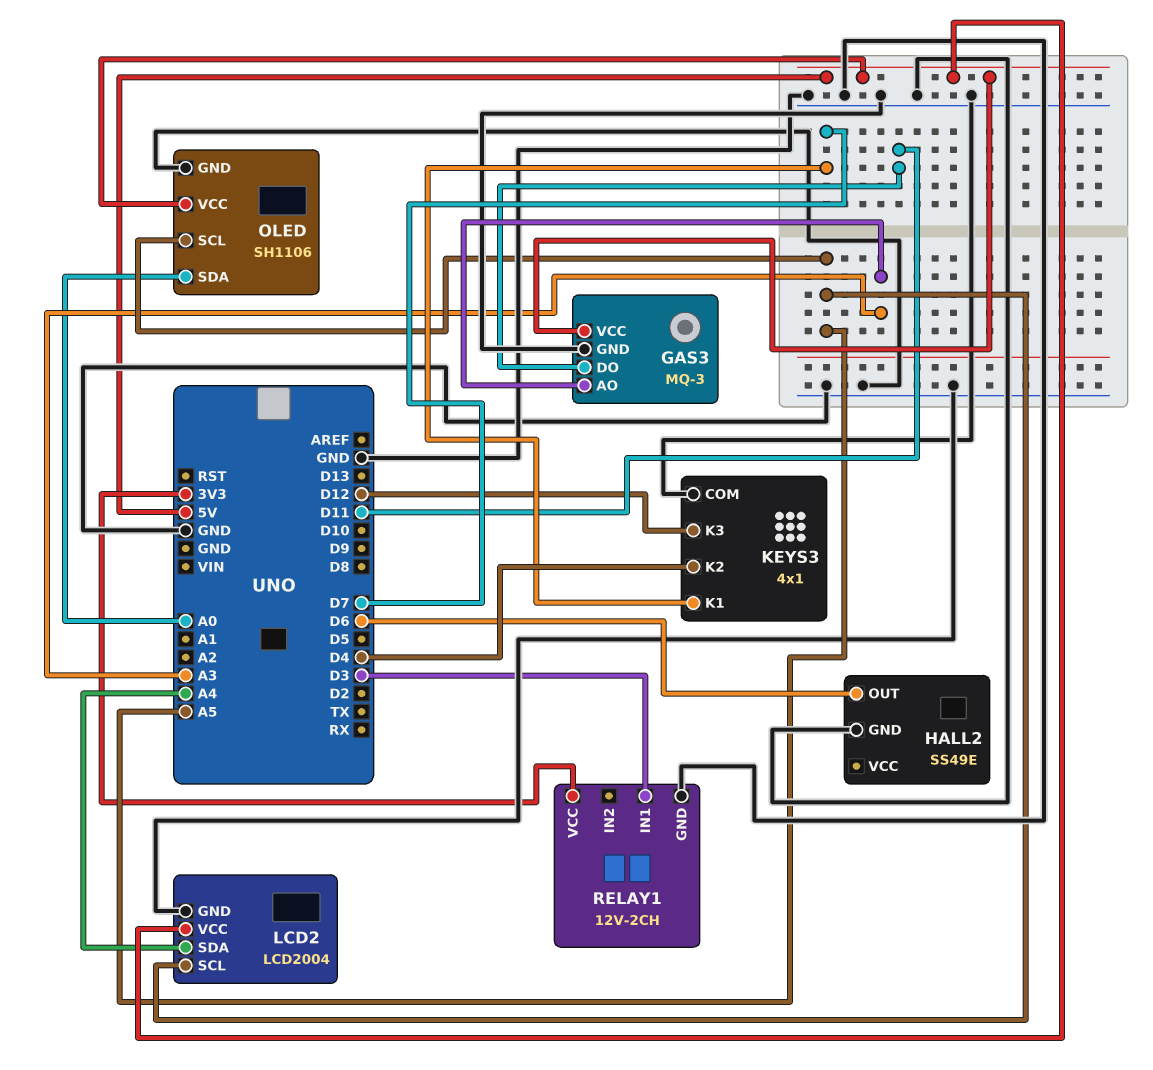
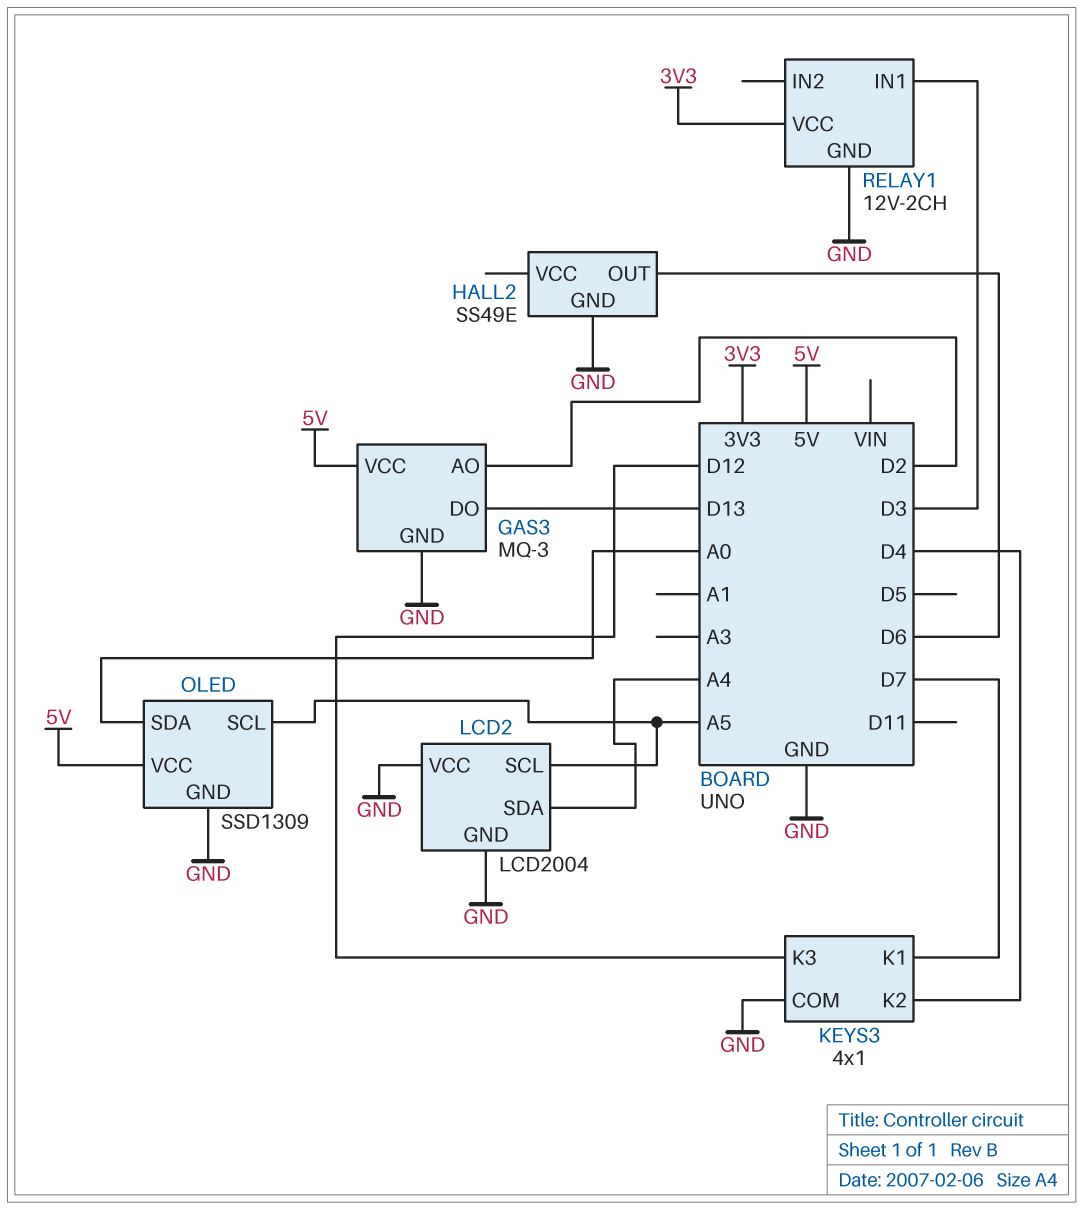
GAS3 pin AO: A3 -> D2
GAS3 pin DO: D11 -> D13
LCD2 pin VCC: 5V -> GND
OLED: SH1106 -> SSD1309

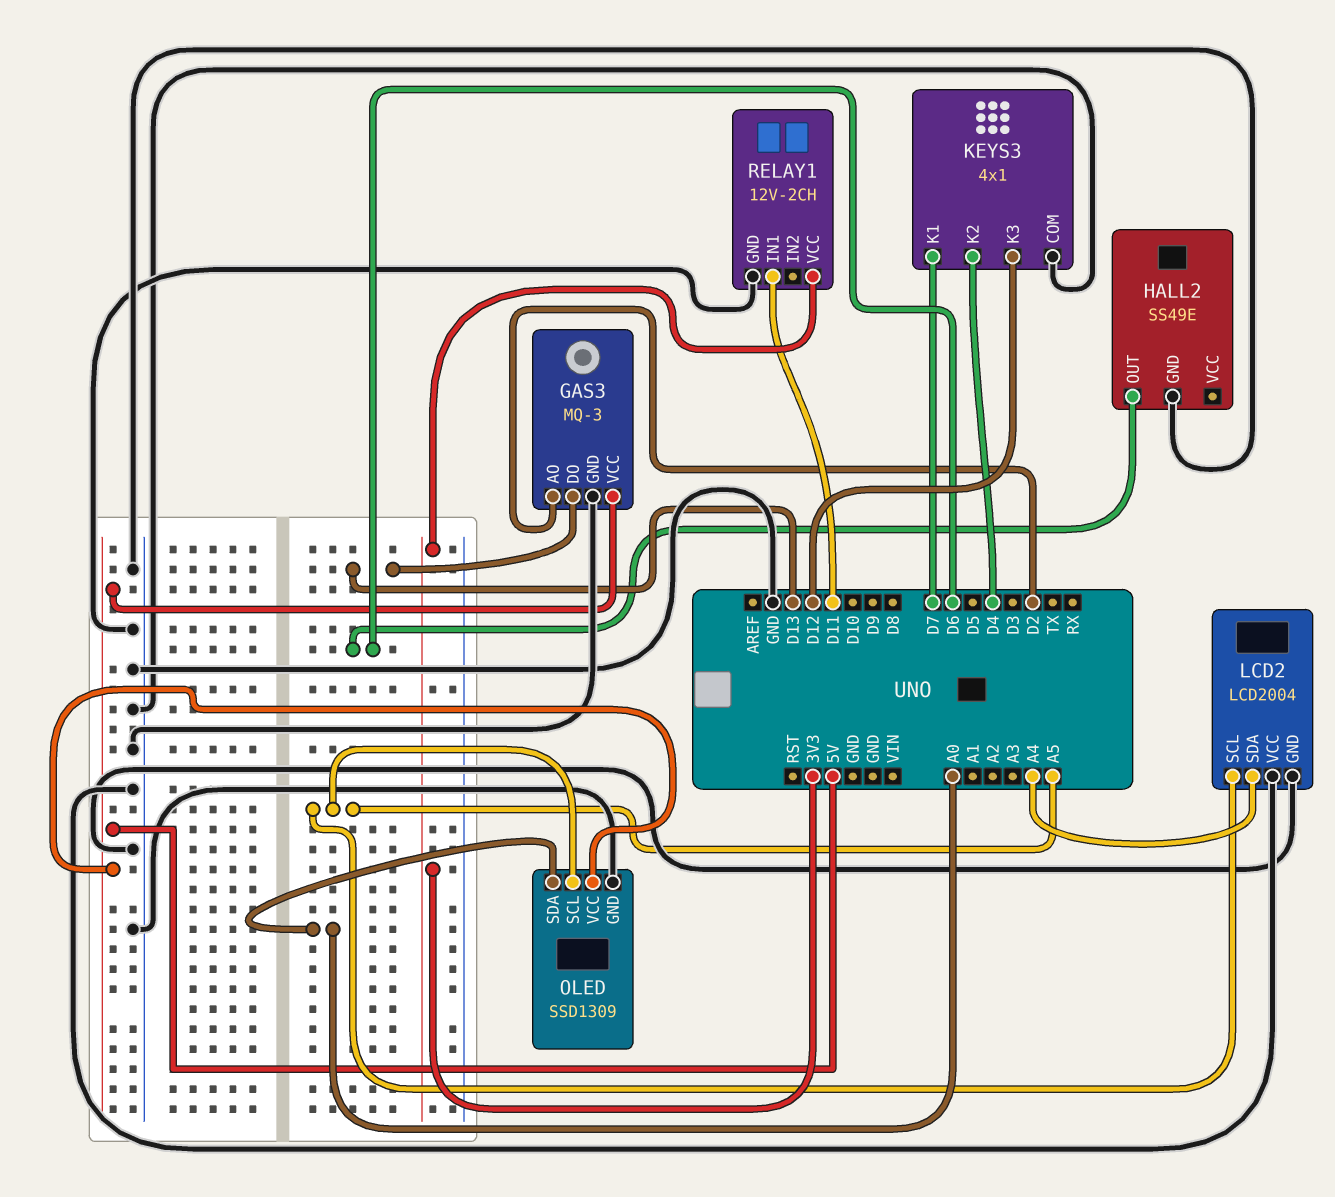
RELAY1 pin IN1: D3 -> D11

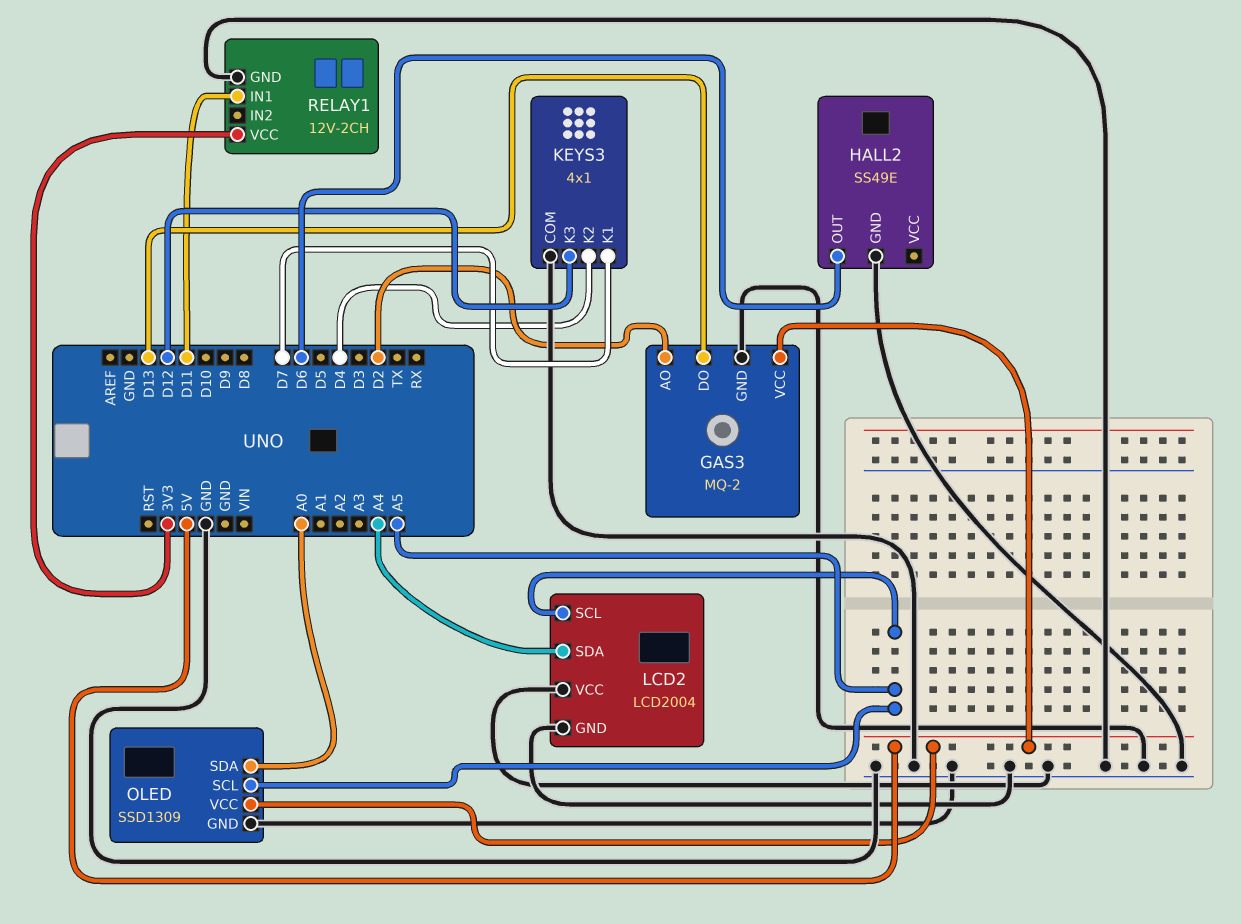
GAS3: MQ-3 -> MQ-2

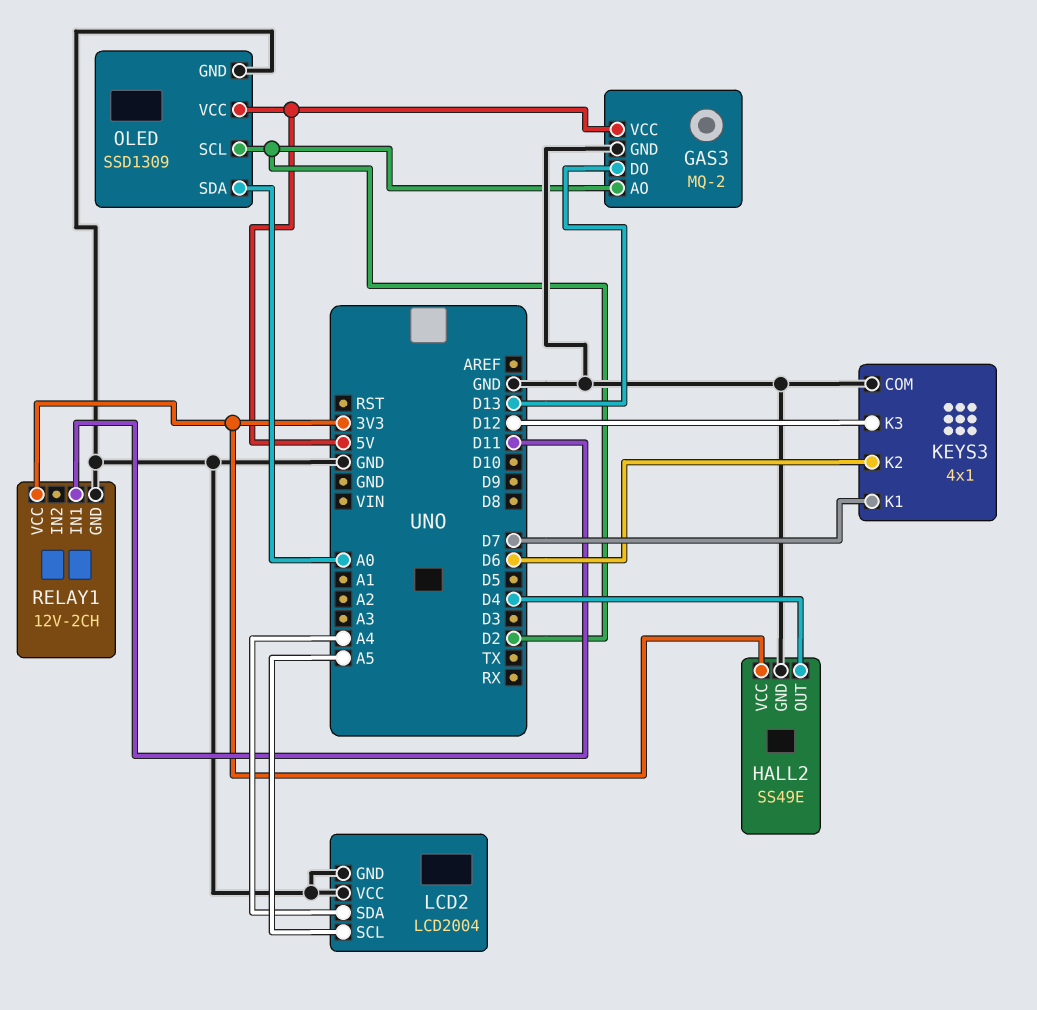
HALL2 pin OUT: D6 -> D4
HALL2 pin VCC: none -> 3V3
KEYS3 pin K2: D4 -> D6
OLED pin SCL: A5 -> D2

